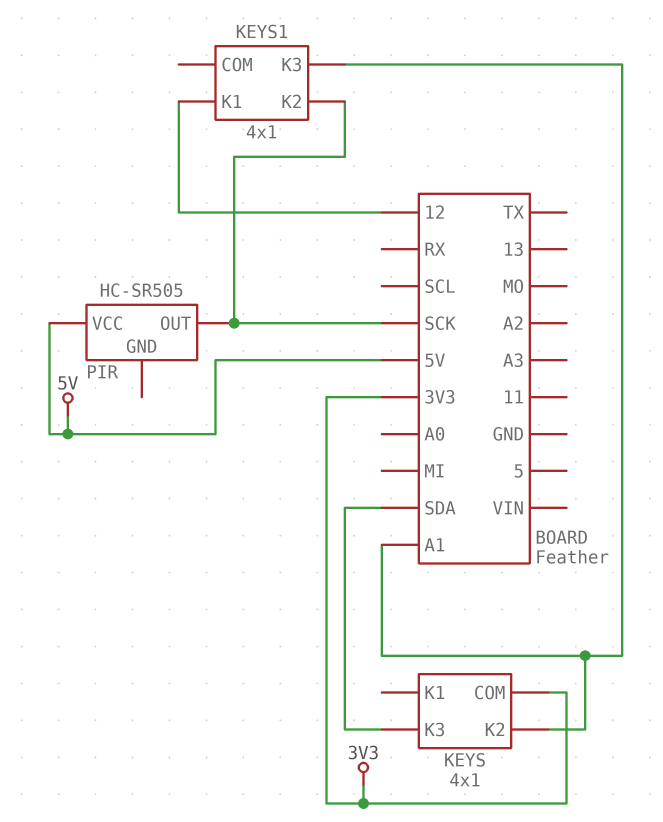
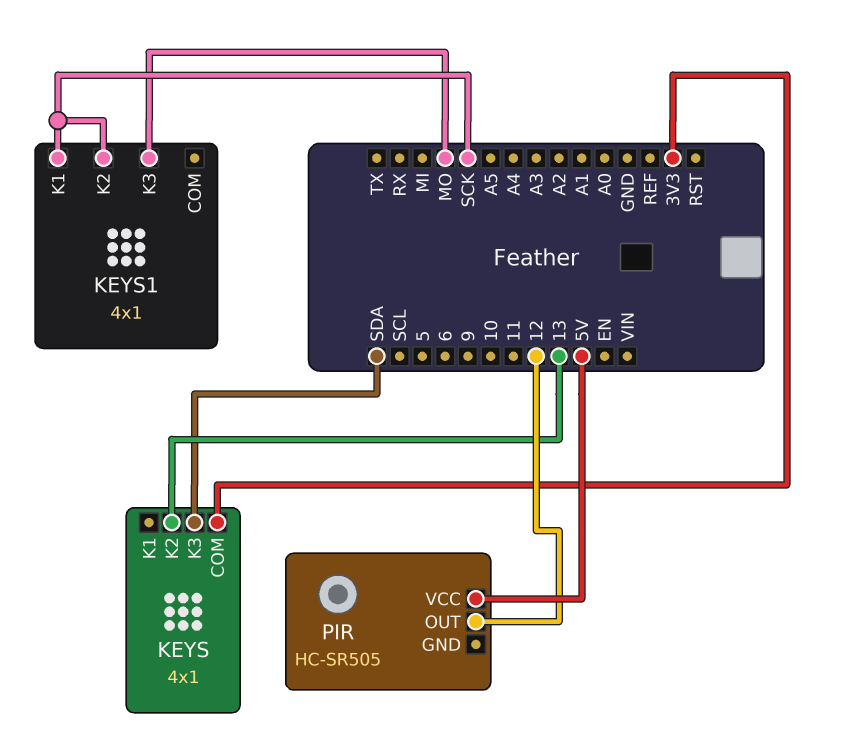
KEYS pin K2: A1 -> 13
KEYS1 pin K1: 12 -> SCK
KEYS1 pin K3: A1 -> MO
PIR pin OUT: SCK -> 12

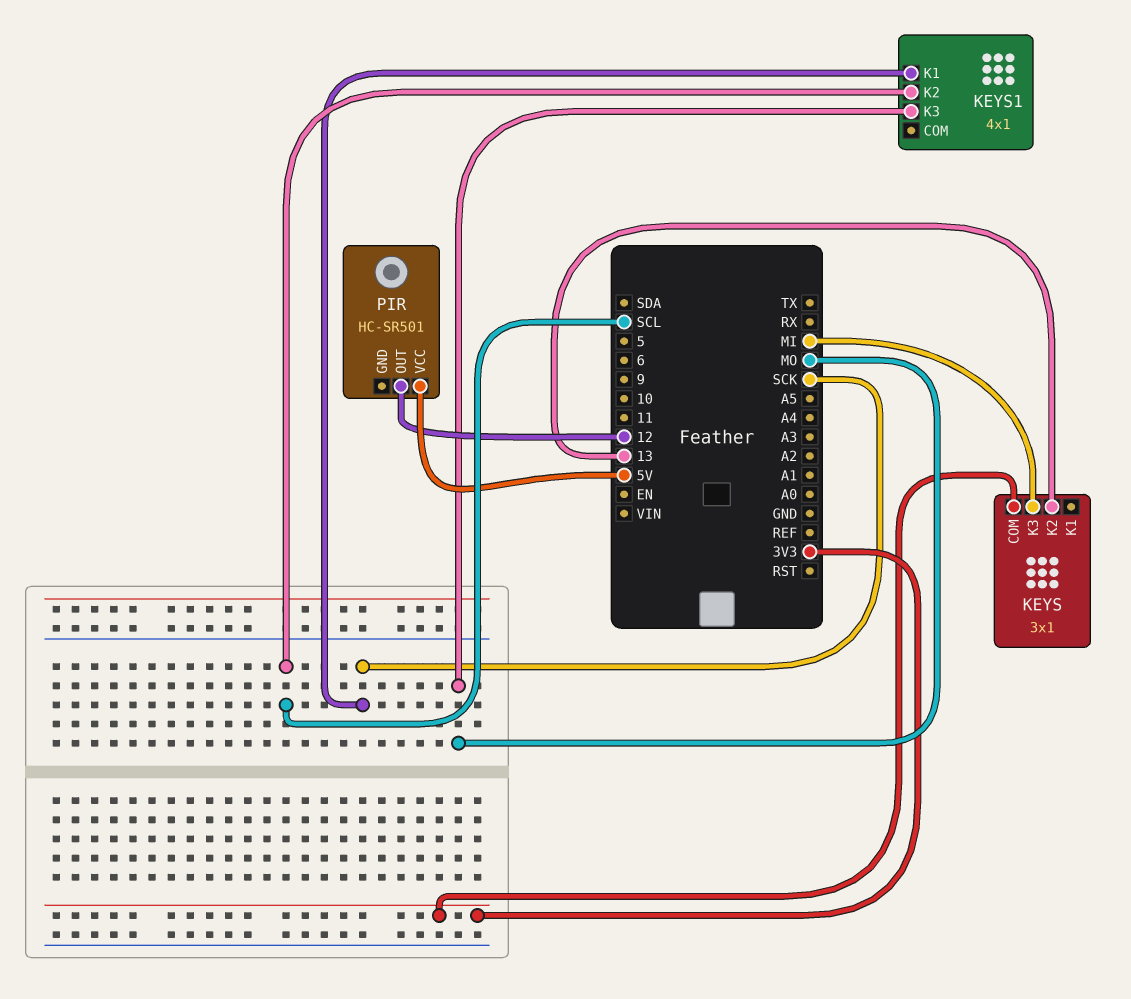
KEYS: 4x1 -> 3x1
KEYS pin K3: SDA -> MI
KEYS1 pin K2: SCK -> SCL
PIR: HC-SR505 -> HC-SR501

